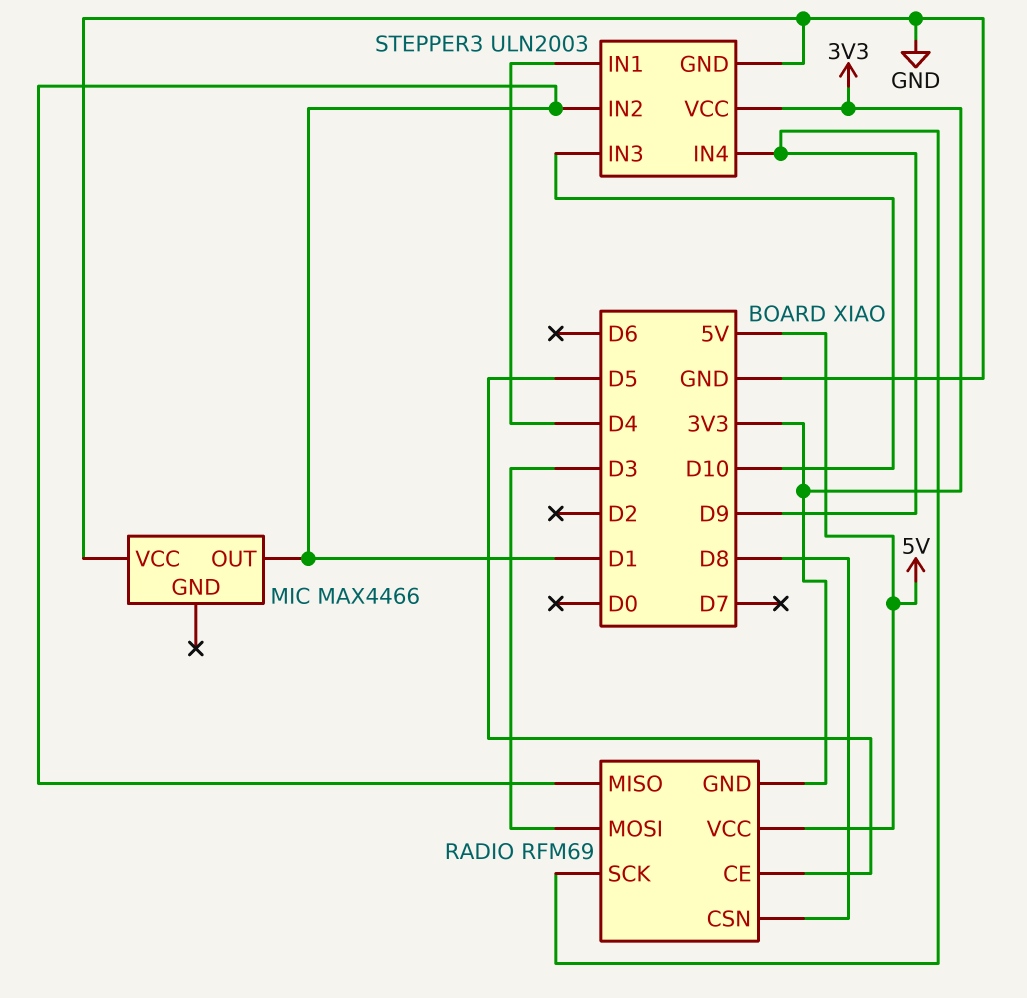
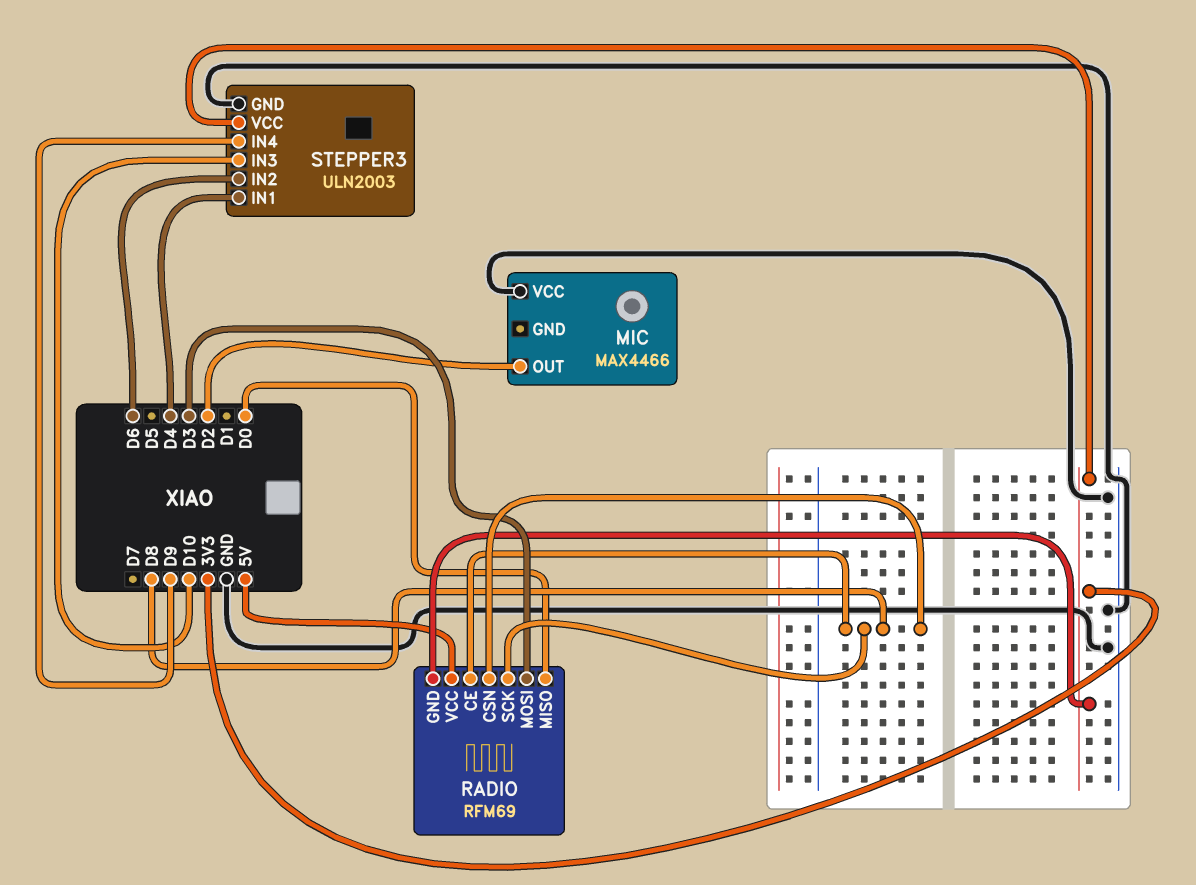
MIC pin OUT: D1 -> D2
RADIO pin CE: D5 -> D8
RADIO pin MISO: D1 -> D0
RADIO pin SCK: D9 -> D8
STEPPER3 pin IN2: D1 -> D6

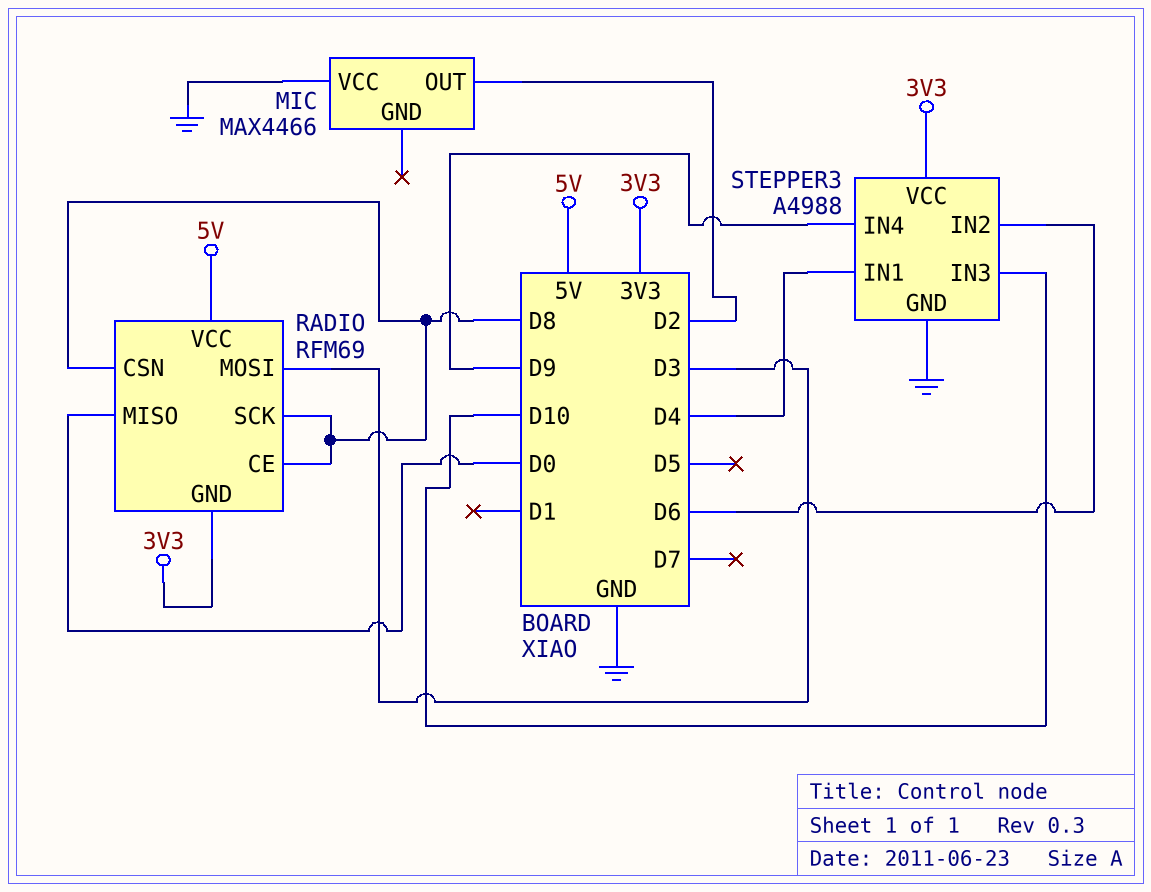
STEPPER3: ULN2003 -> A4988

